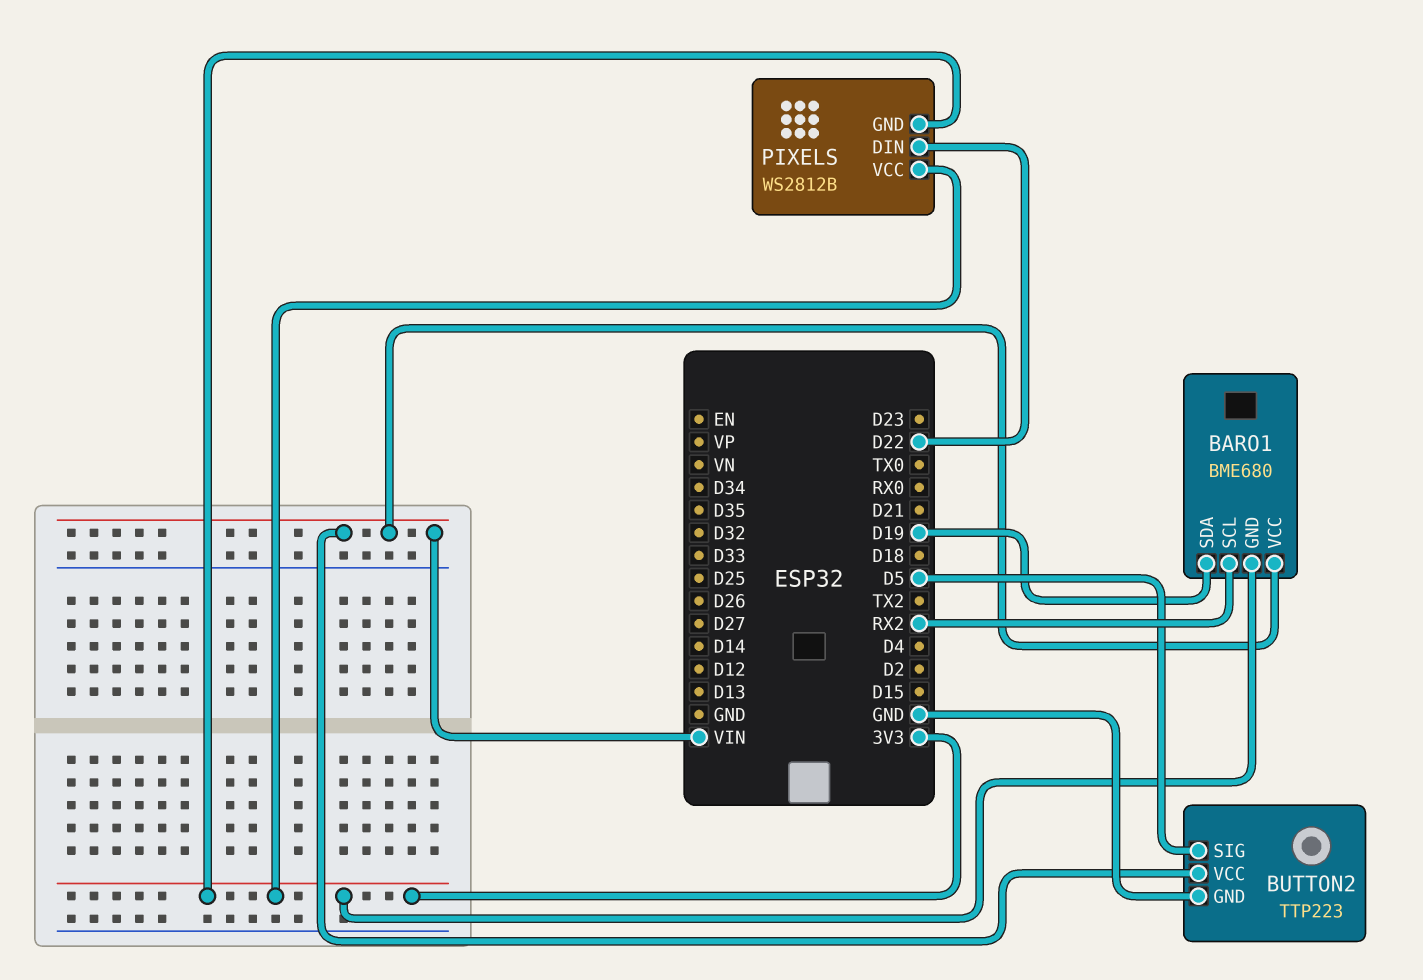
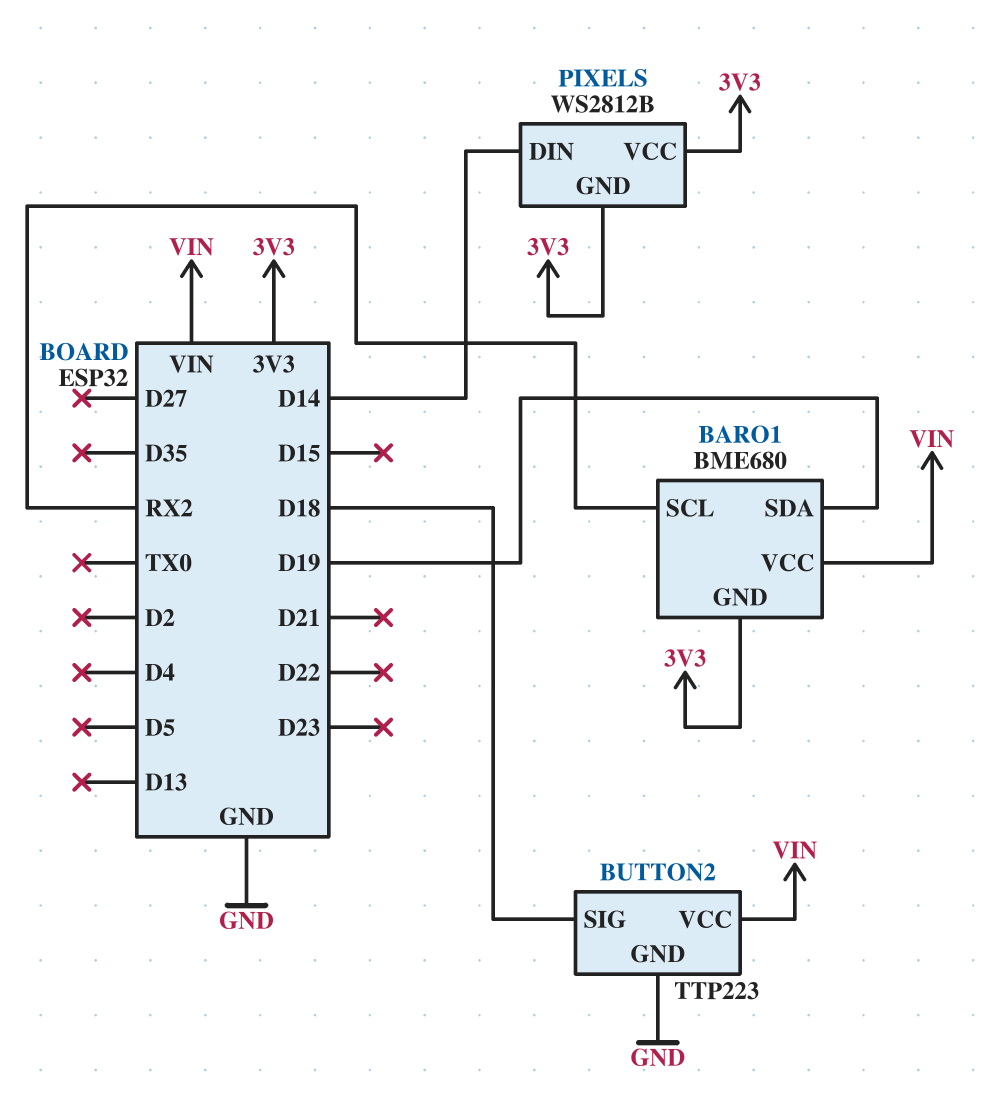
BUTTON2 pin SIG: D5 -> D18
PIXELS pin DIN: D22 -> D14

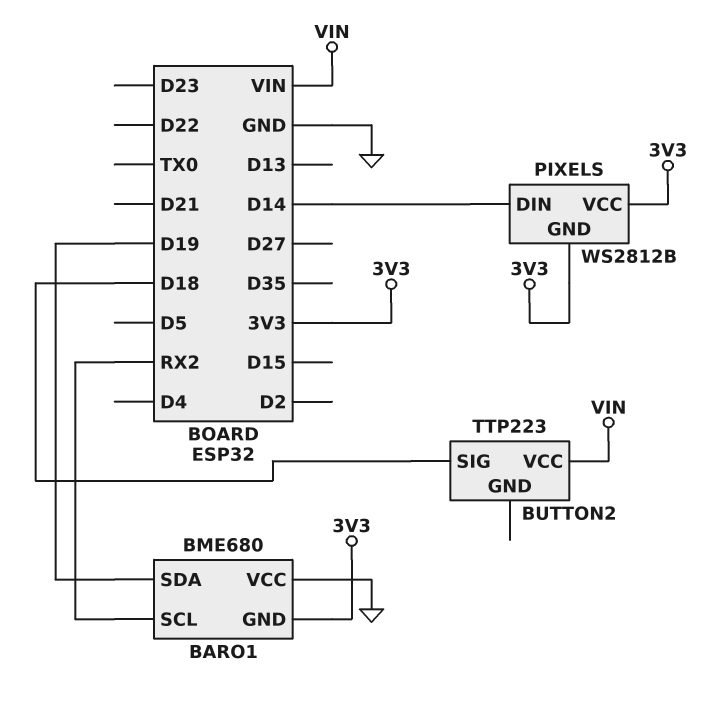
BARO1 pin VCC: VIN -> GND
BUTTON2 pin GND: GND -> none

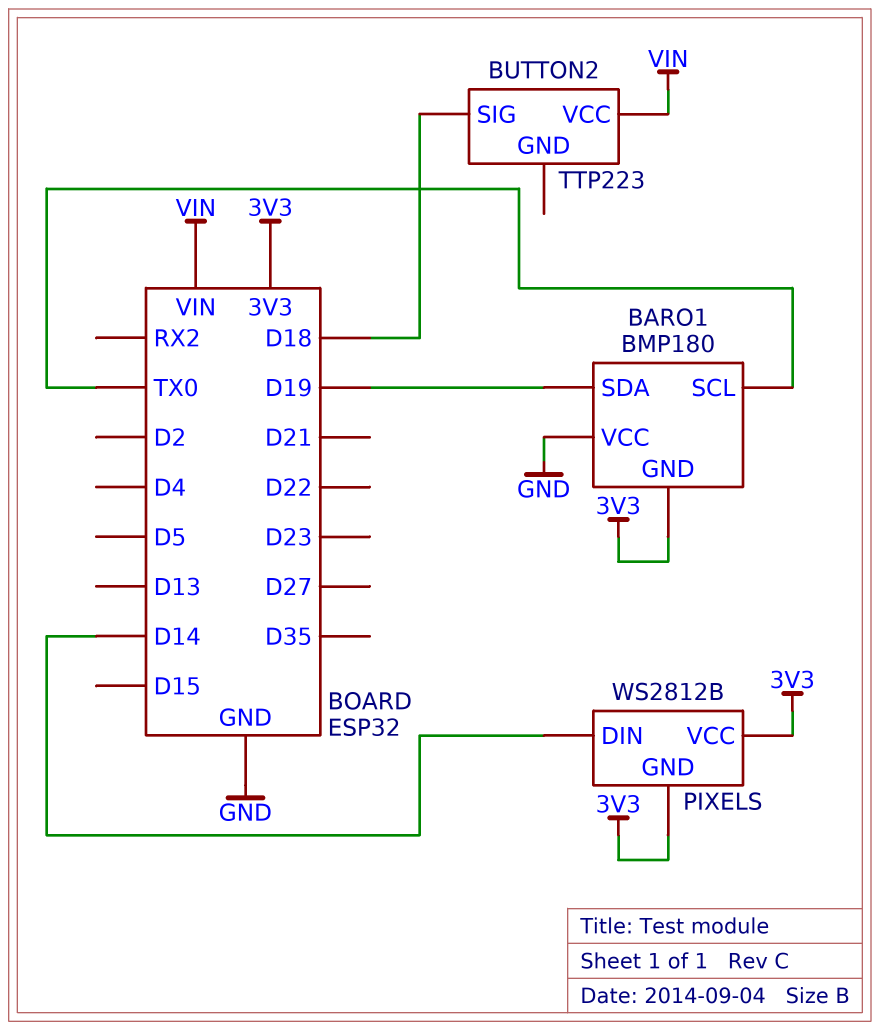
BARO1: BME680 -> BMP180
BARO1 pin SCL: RX2 -> TX0

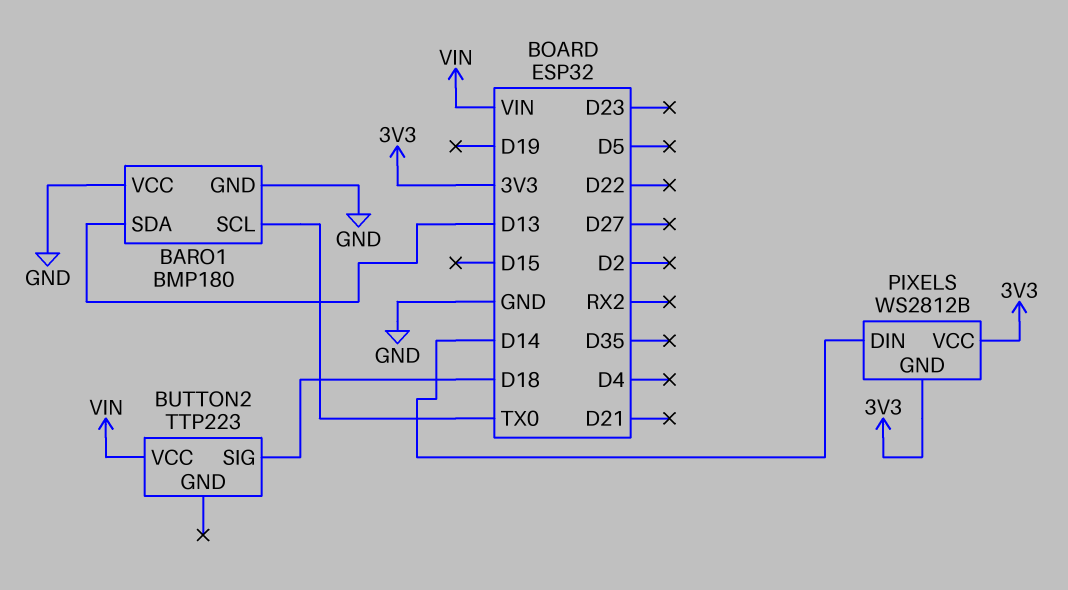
BARO1 pin GND: 3V3 -> GND
BARO1 pin SDA: D19 -> D13

